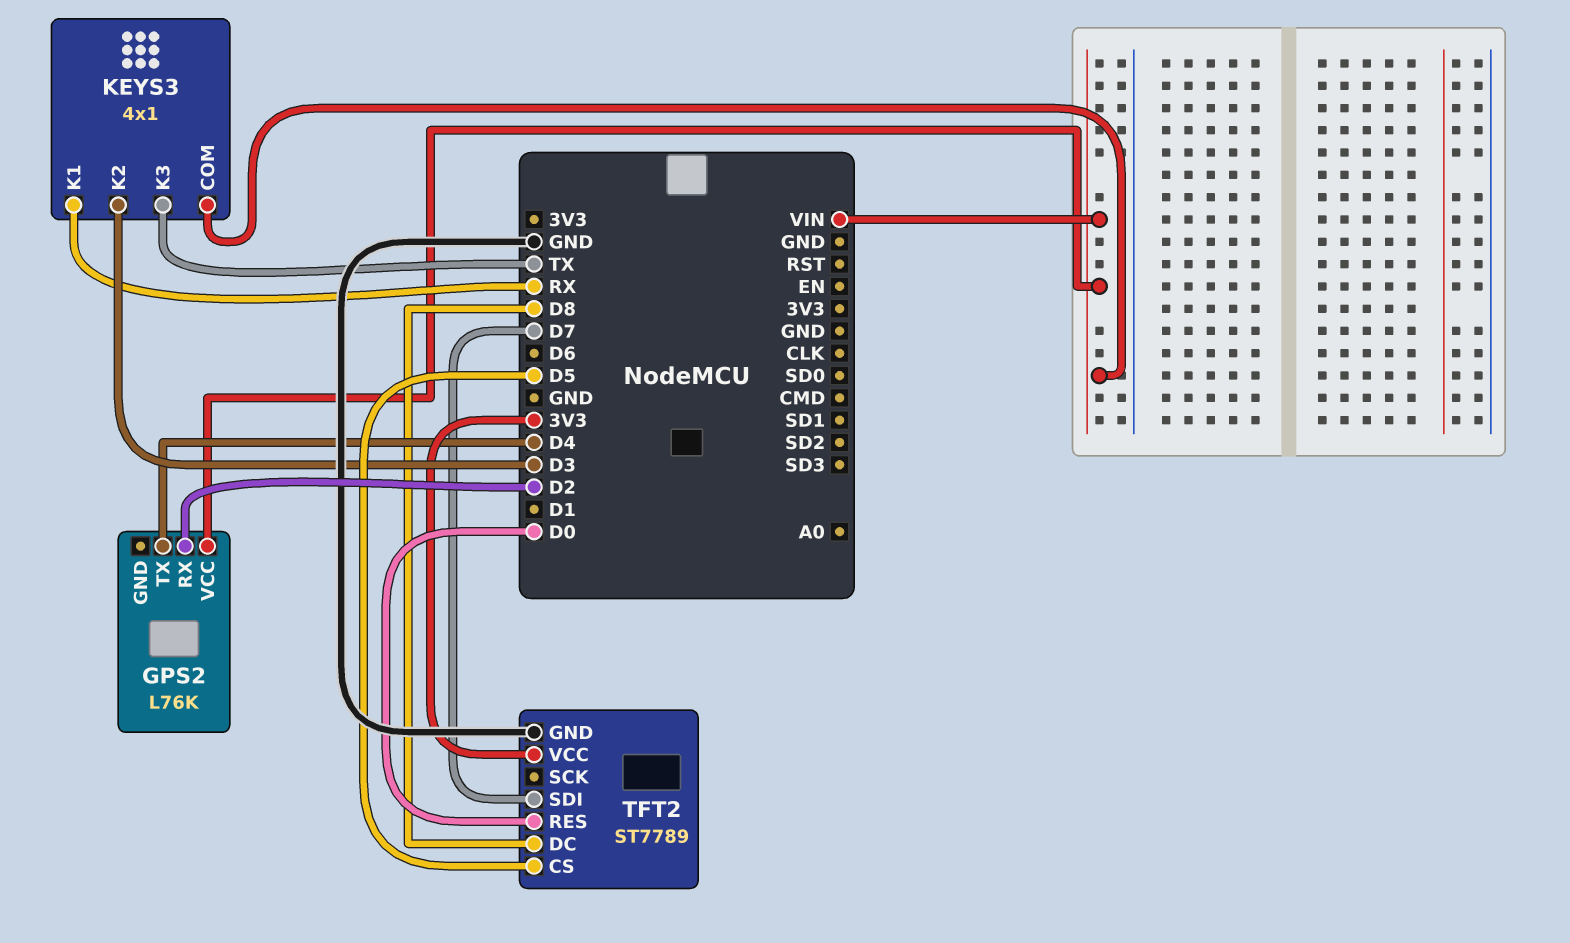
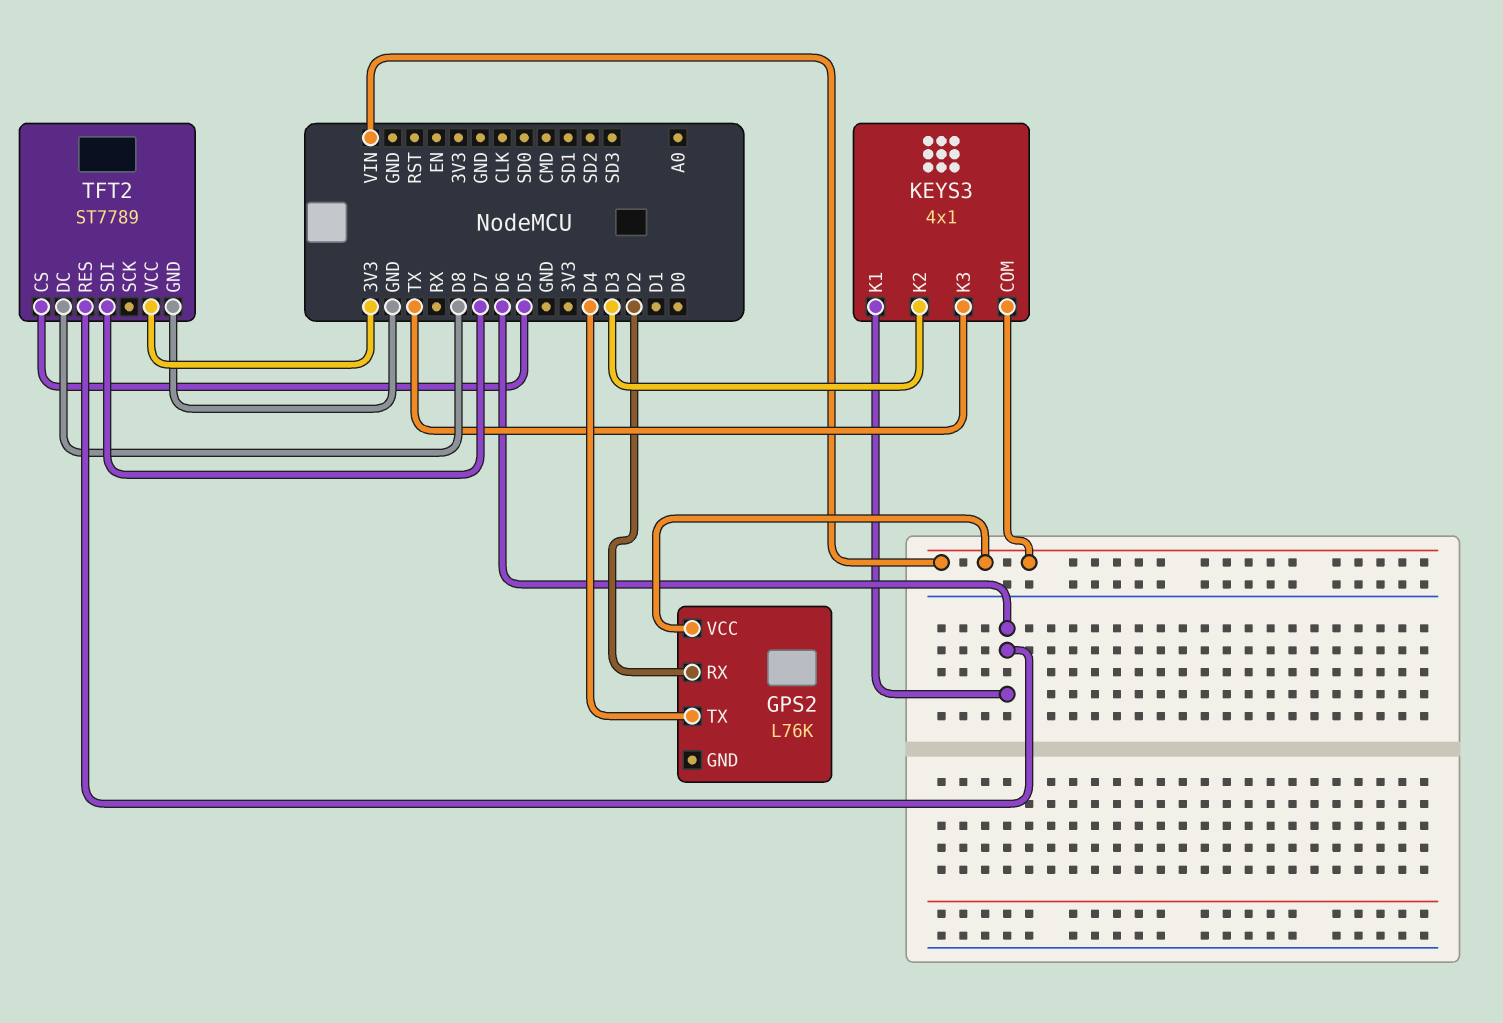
KEYS3 pin K1: RX -> D6
TFT2 pin RES: D0 -> D6

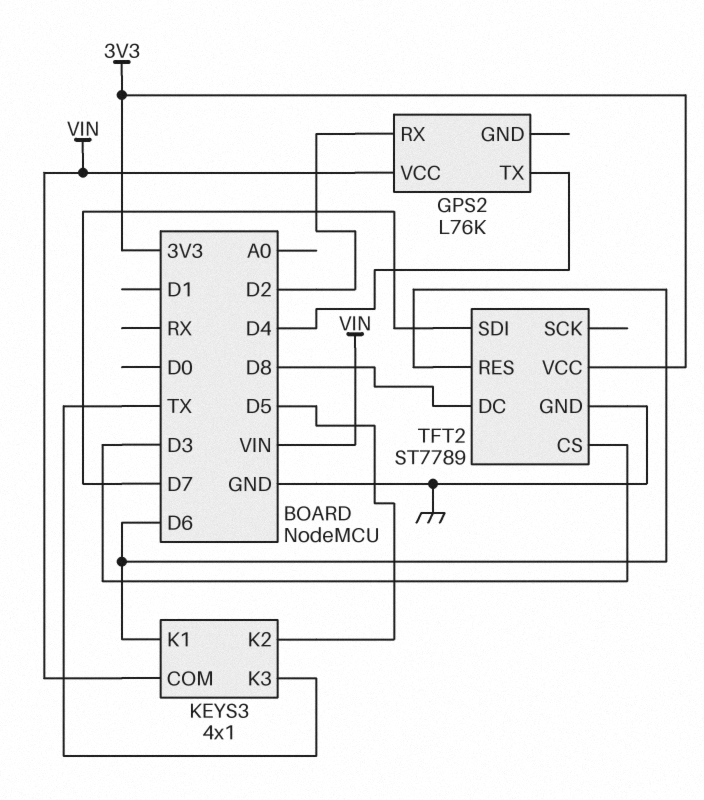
KEYS3 pin K2: D3 -> D5
TFT2 pin CS: D5 -> D3

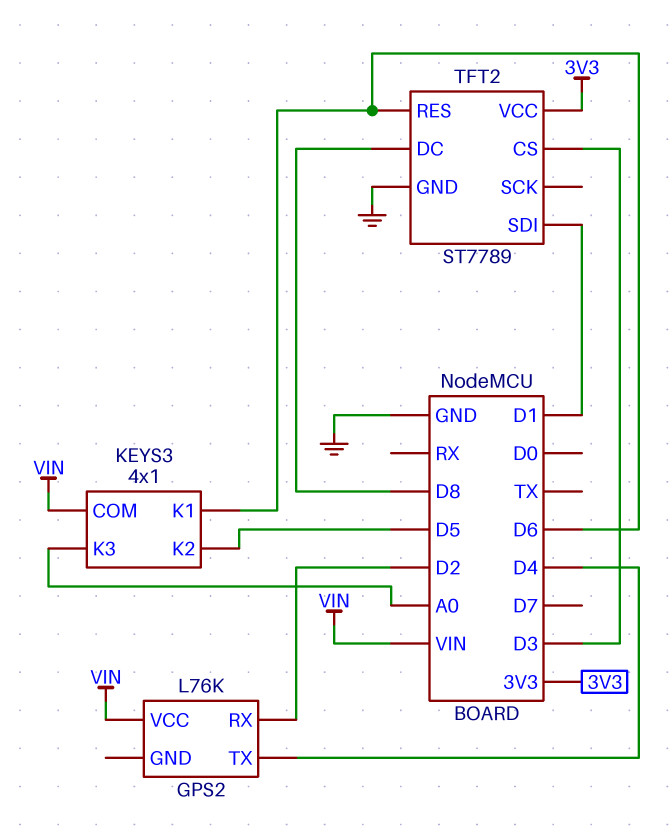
KEYS3 pin K3: TX -> A0
TFT2 pin SDI: D7 -> D1

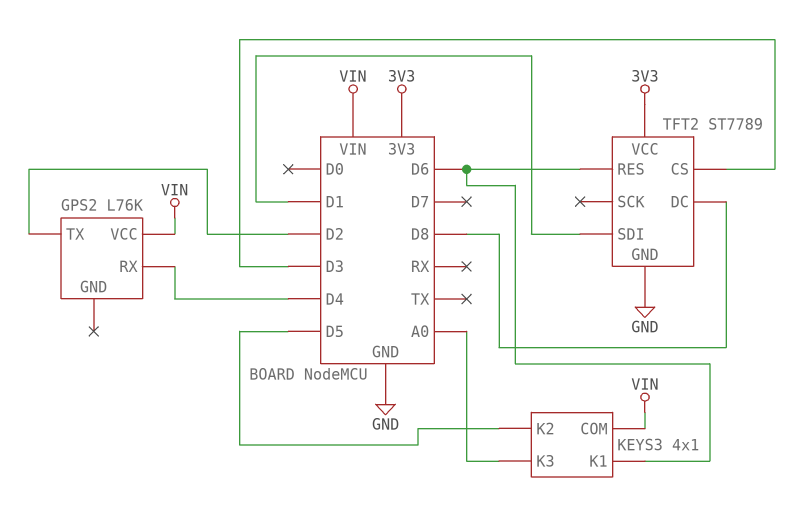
GPS2 pin RX: D2 -> D4
GPS2 pin TX: D4 -> D2

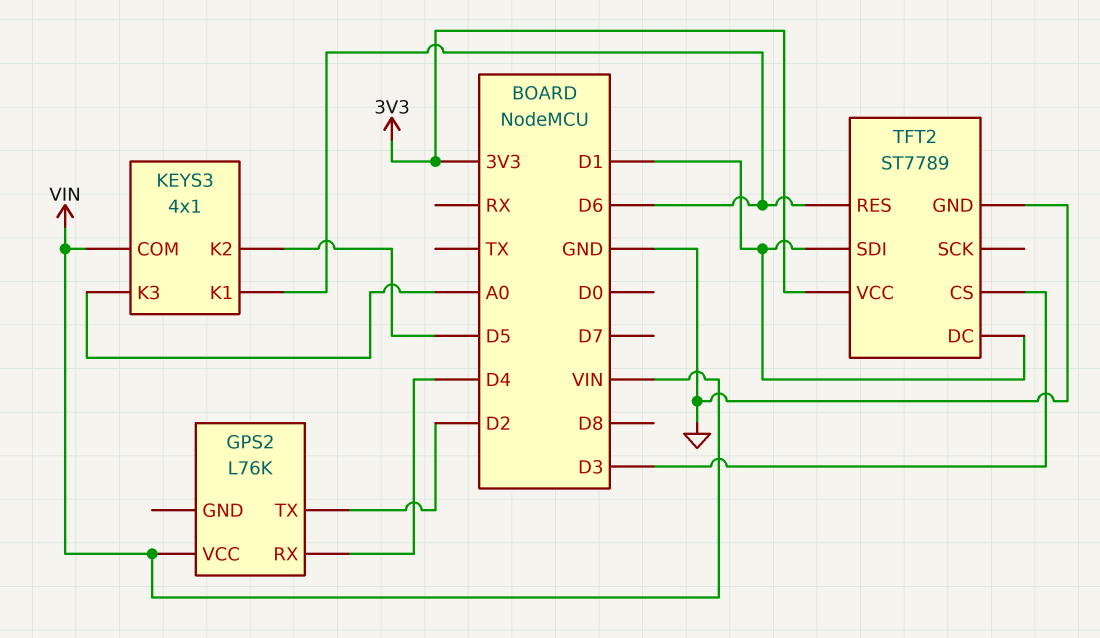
TFT2 pin DC: D8 -> D1

